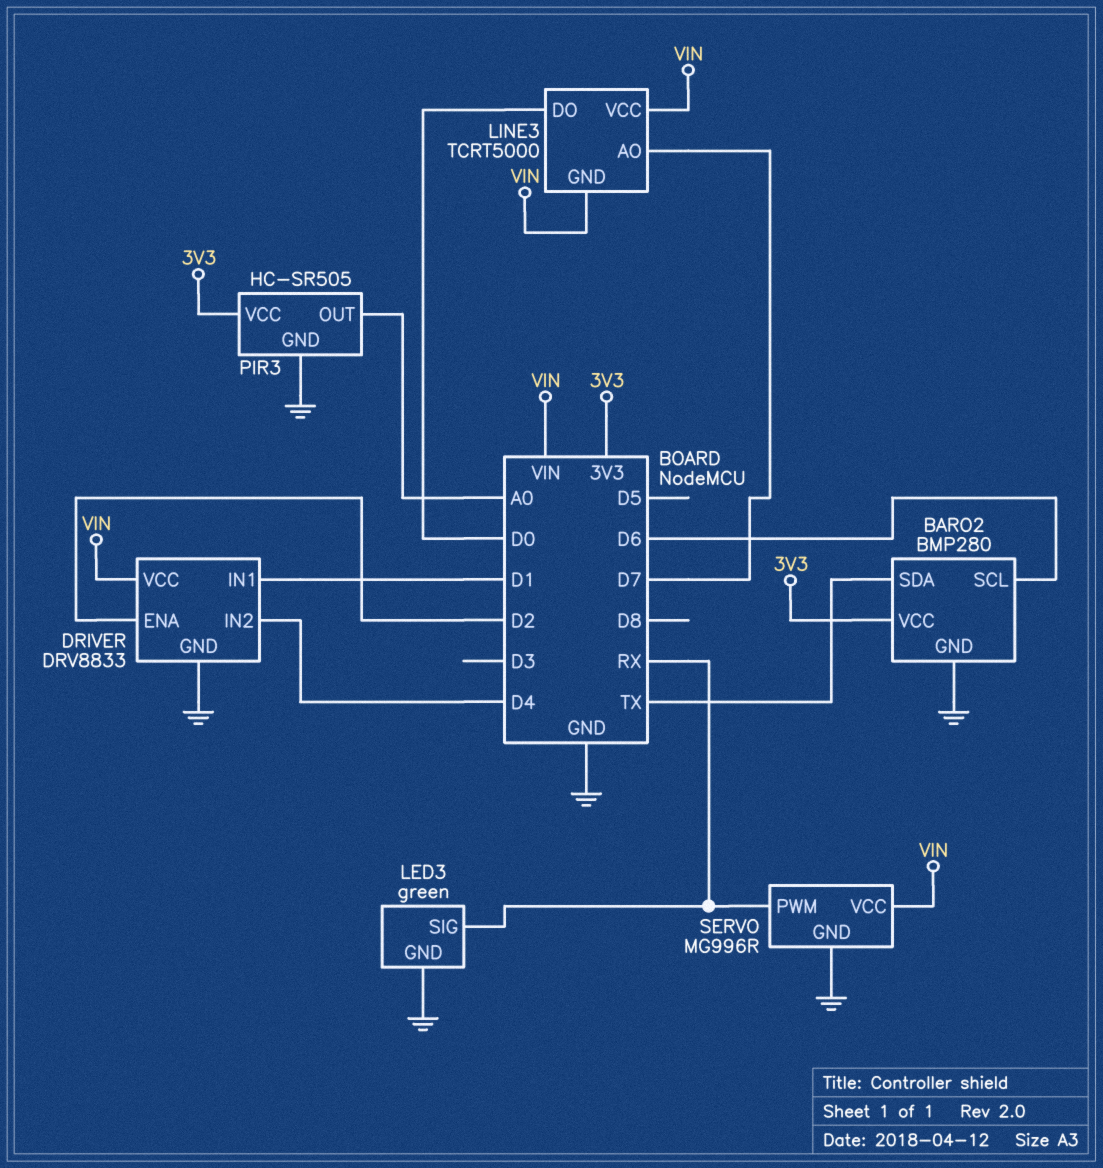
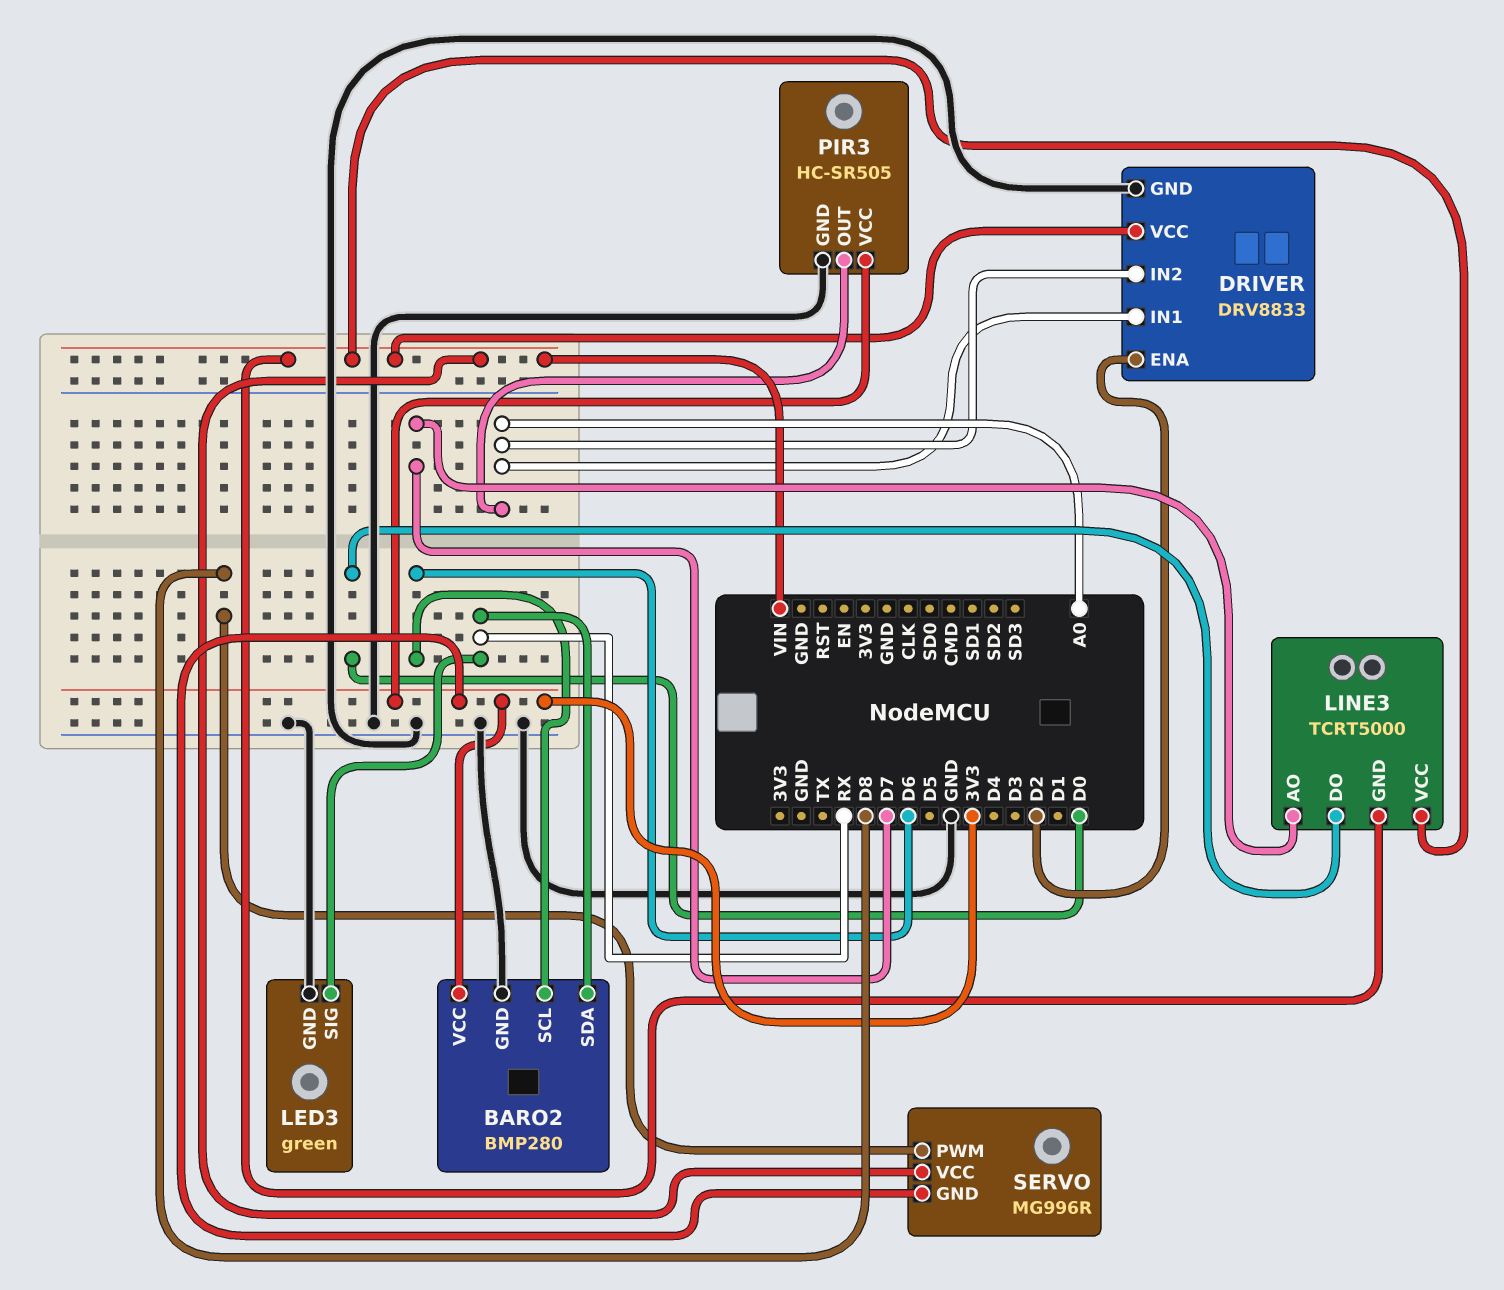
BARO2 pin SDA: TX -> RX
DRIVER pin IN1: D1 -> A0
DRIVER pin IN2: D4 -> A0
SERVO pin GND: GND -> 3V3
SERVO pin PWM: RX -> D8

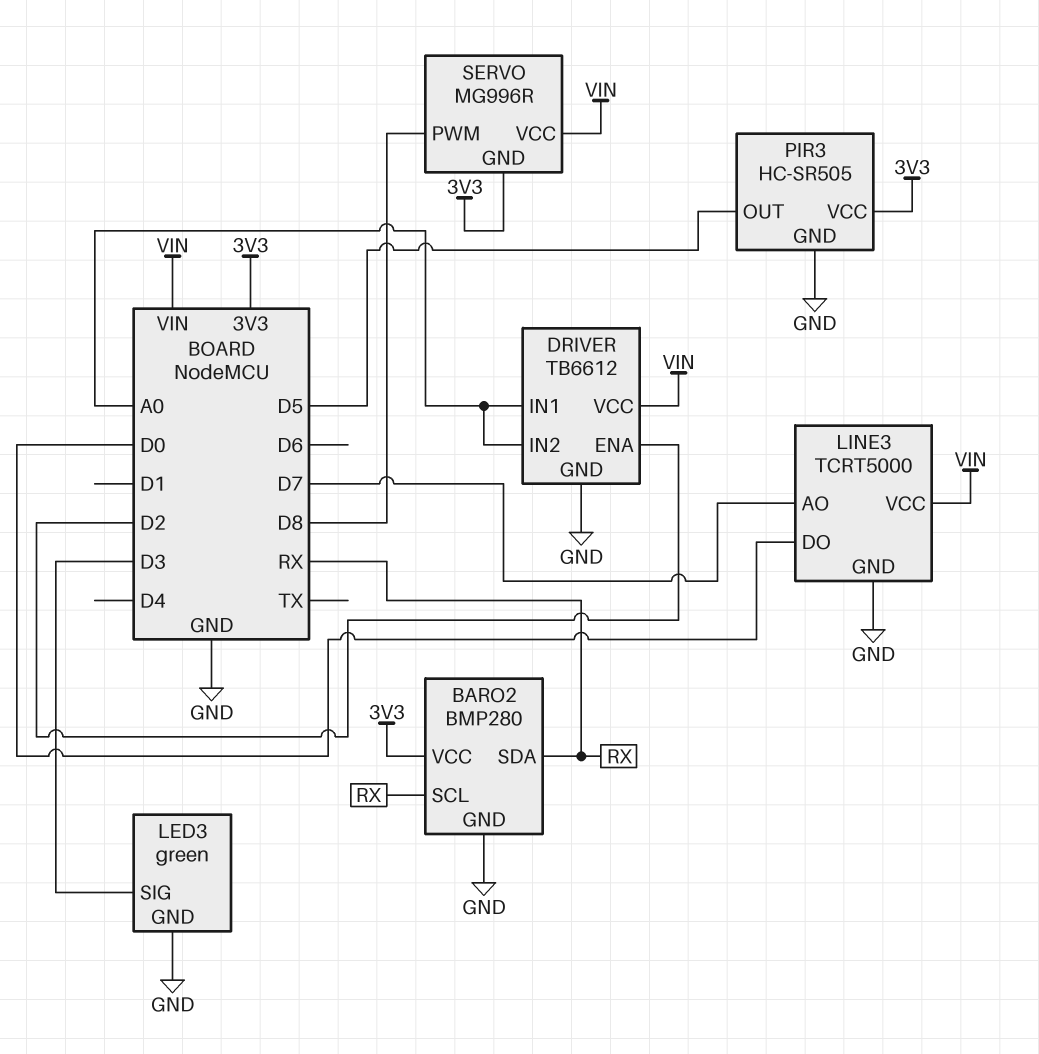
BARO2 pin SCL: D6 -> RX
DRIVER: DRV8833 -> TB6612
LED3 pin SIG: RX -> D3
LINE3 pin GND: VIN -> GND
PIR3 pin OUT: A0 -> D5

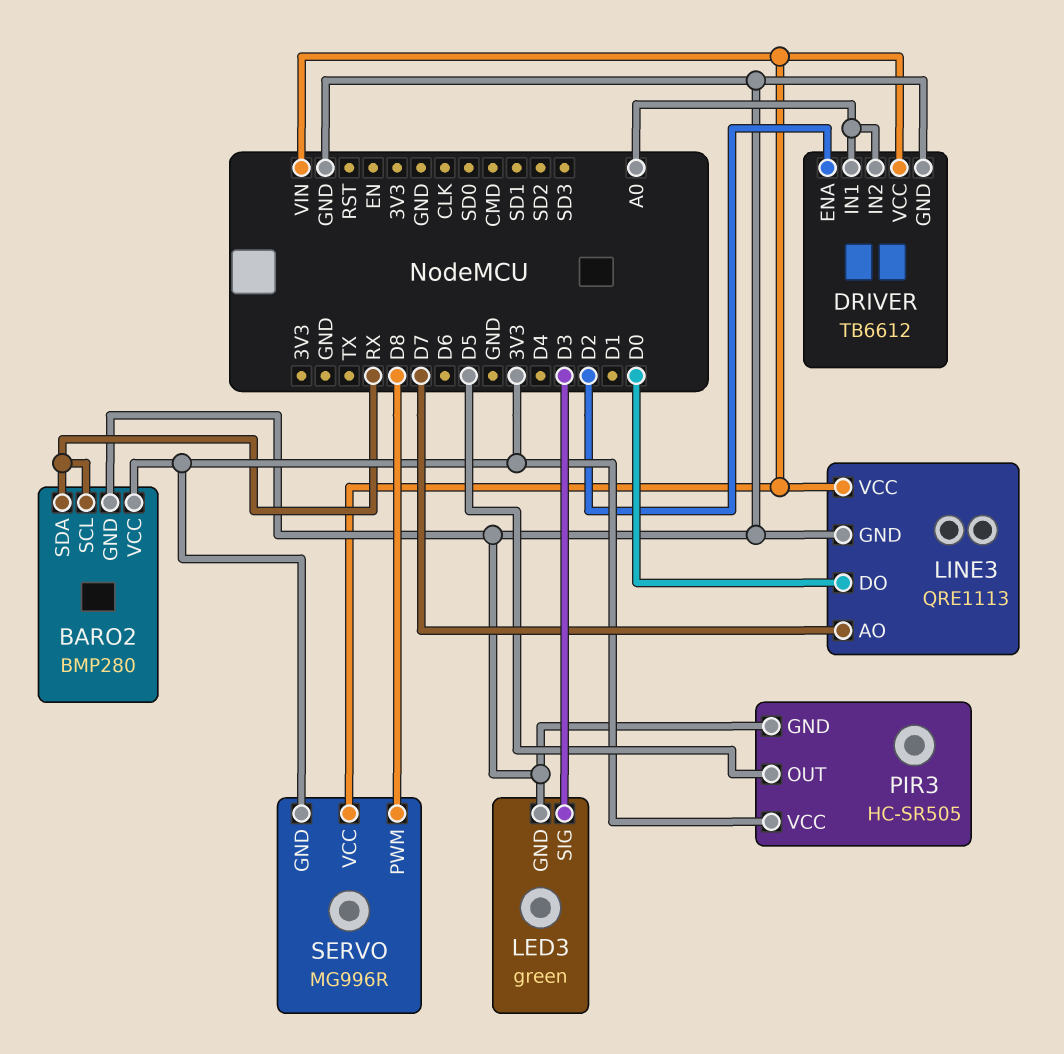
LINE3: TCRT5000 -> QRE1113

